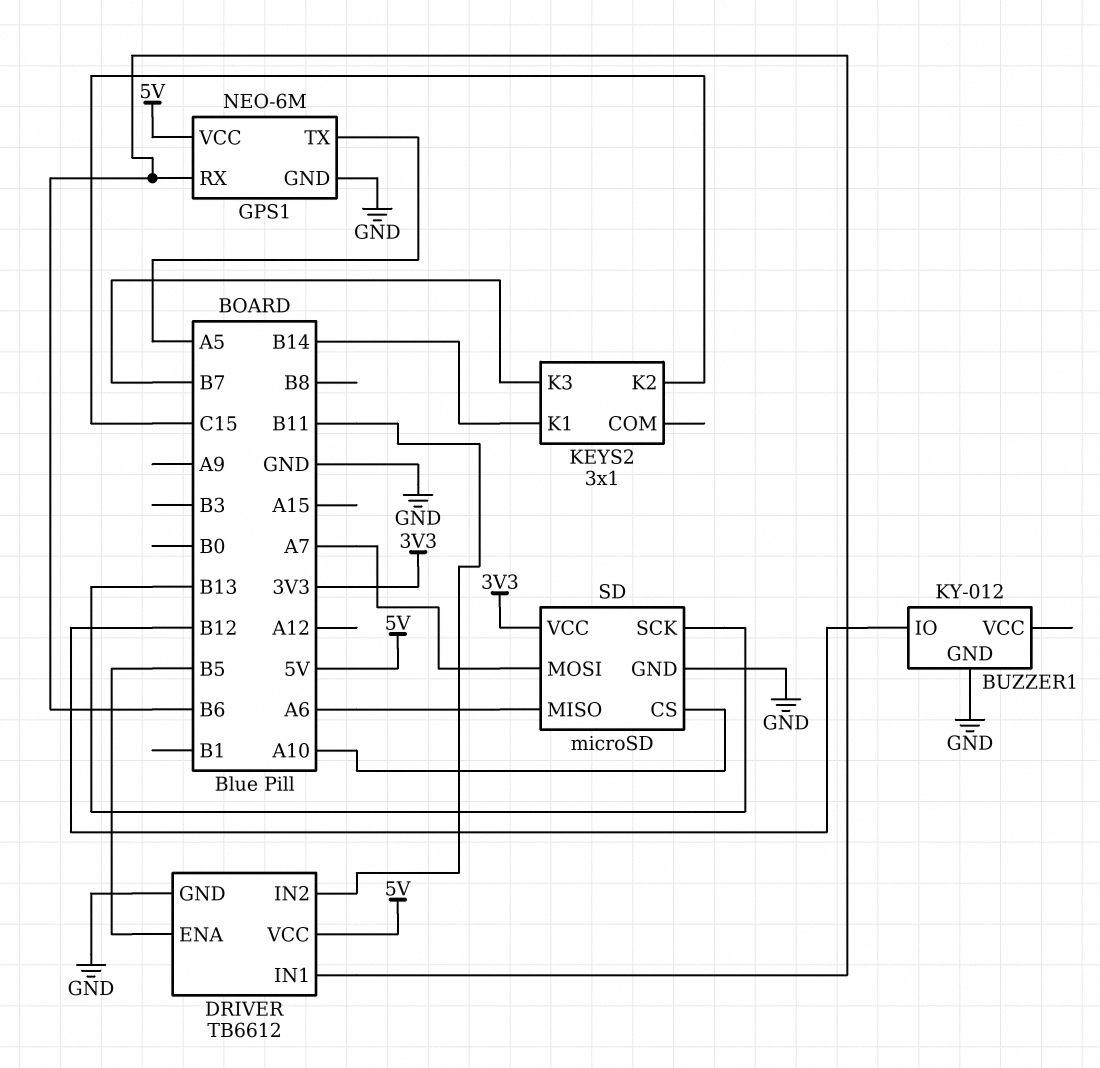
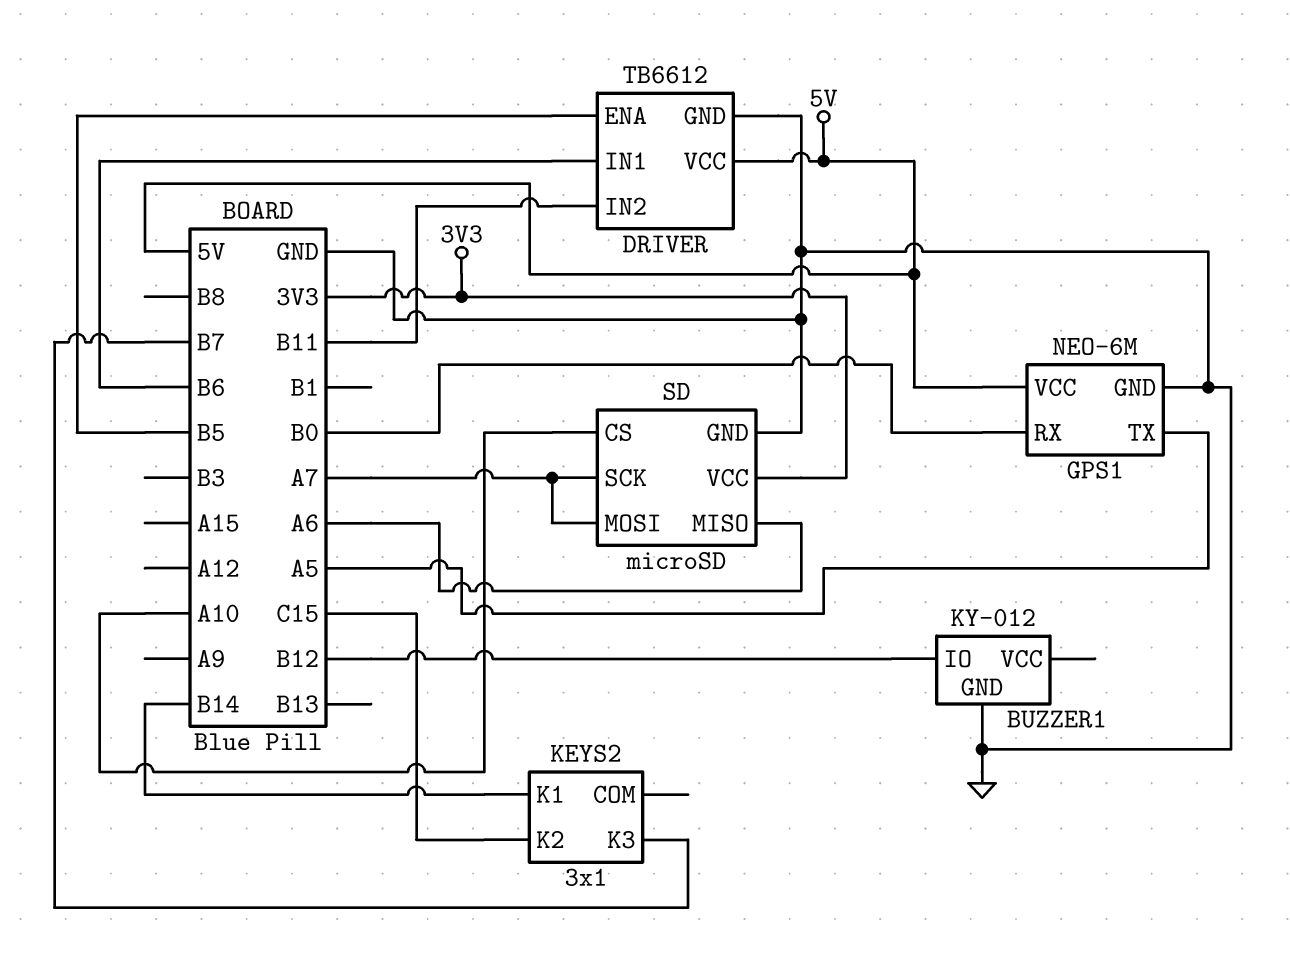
GPS1 pin RX: B6 -> B0
SD pin SCK: B13 -> A7

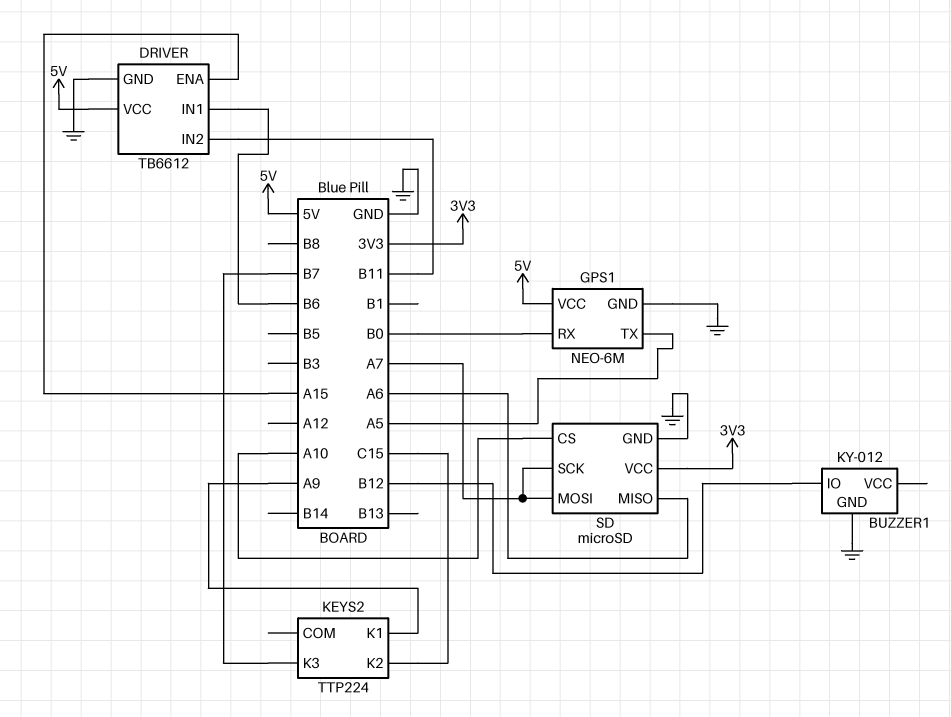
DRIVER pin ENA: B5 -> A15
KEYS2: 3x1 -> TTP224
KEYS2 pin K1: B14 -> A9

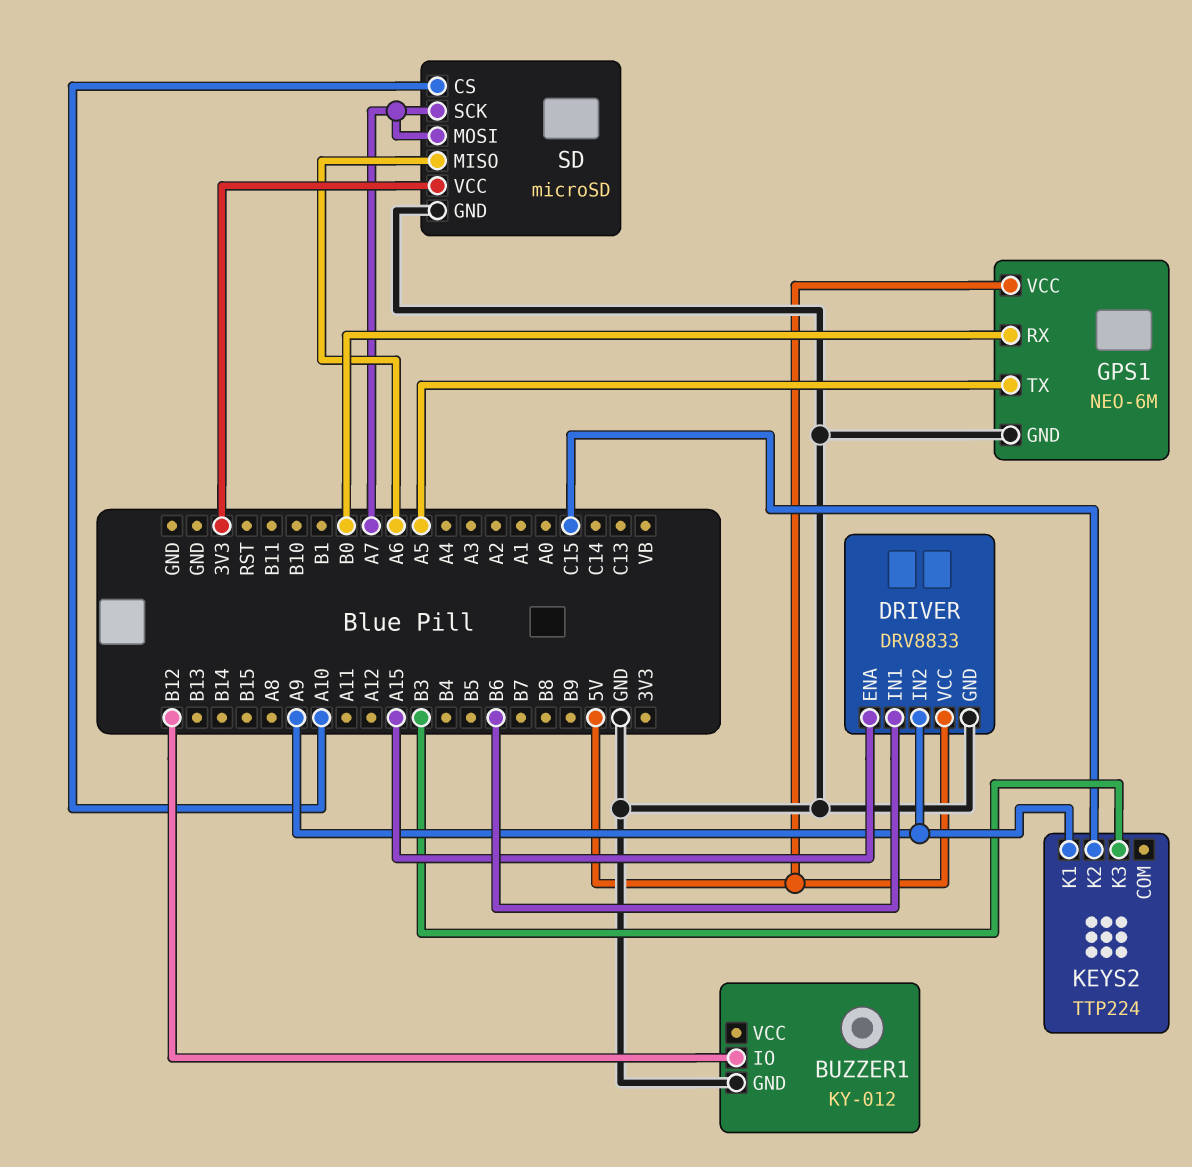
DRIVER: TB6612 -> DRV8833
DRIVER pin IN2: B11 -> A9
KEYS2 pin K3: B7 -> B3

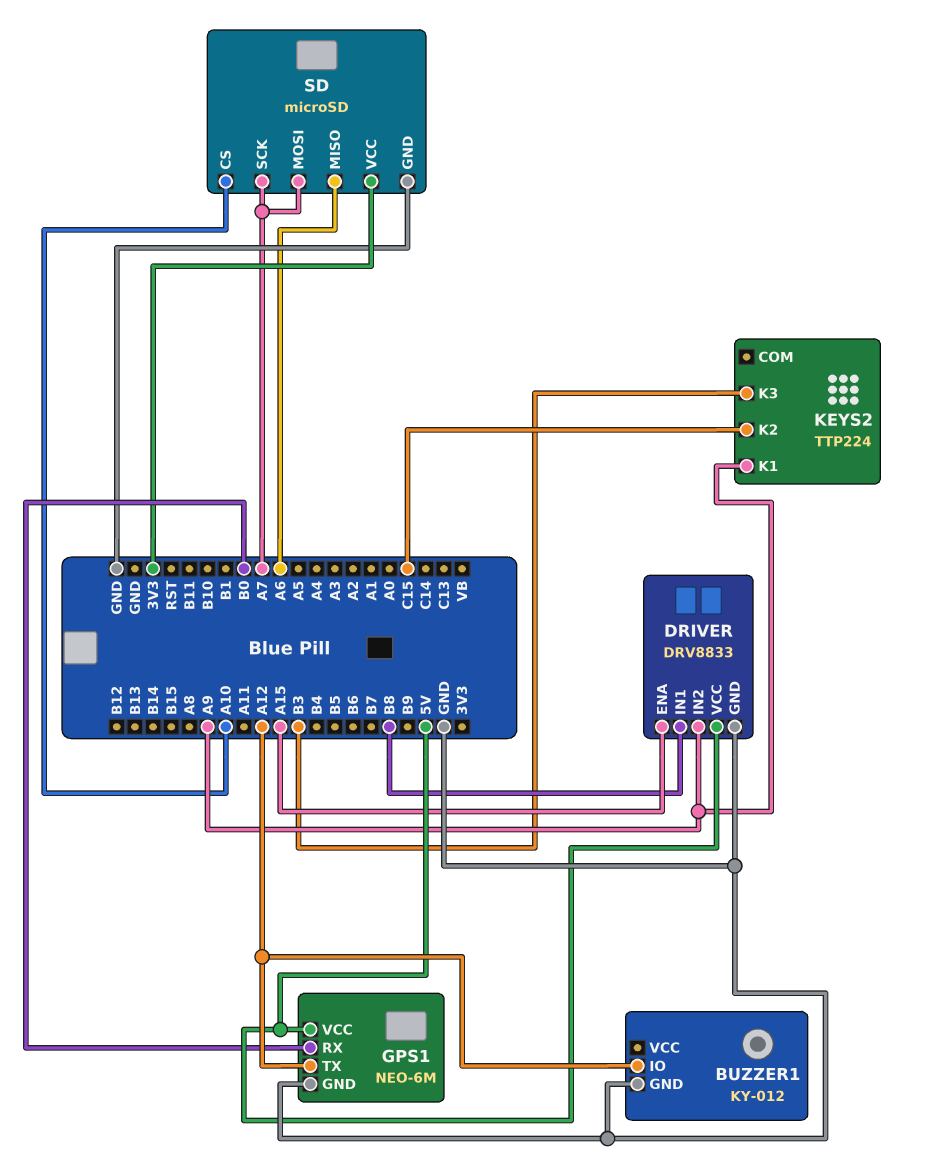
BUZZER1 pin IO: B12 -> A12
DRIVER pin IN1: B6 -> B8
GPS1 pin TX: A5 -> A12

